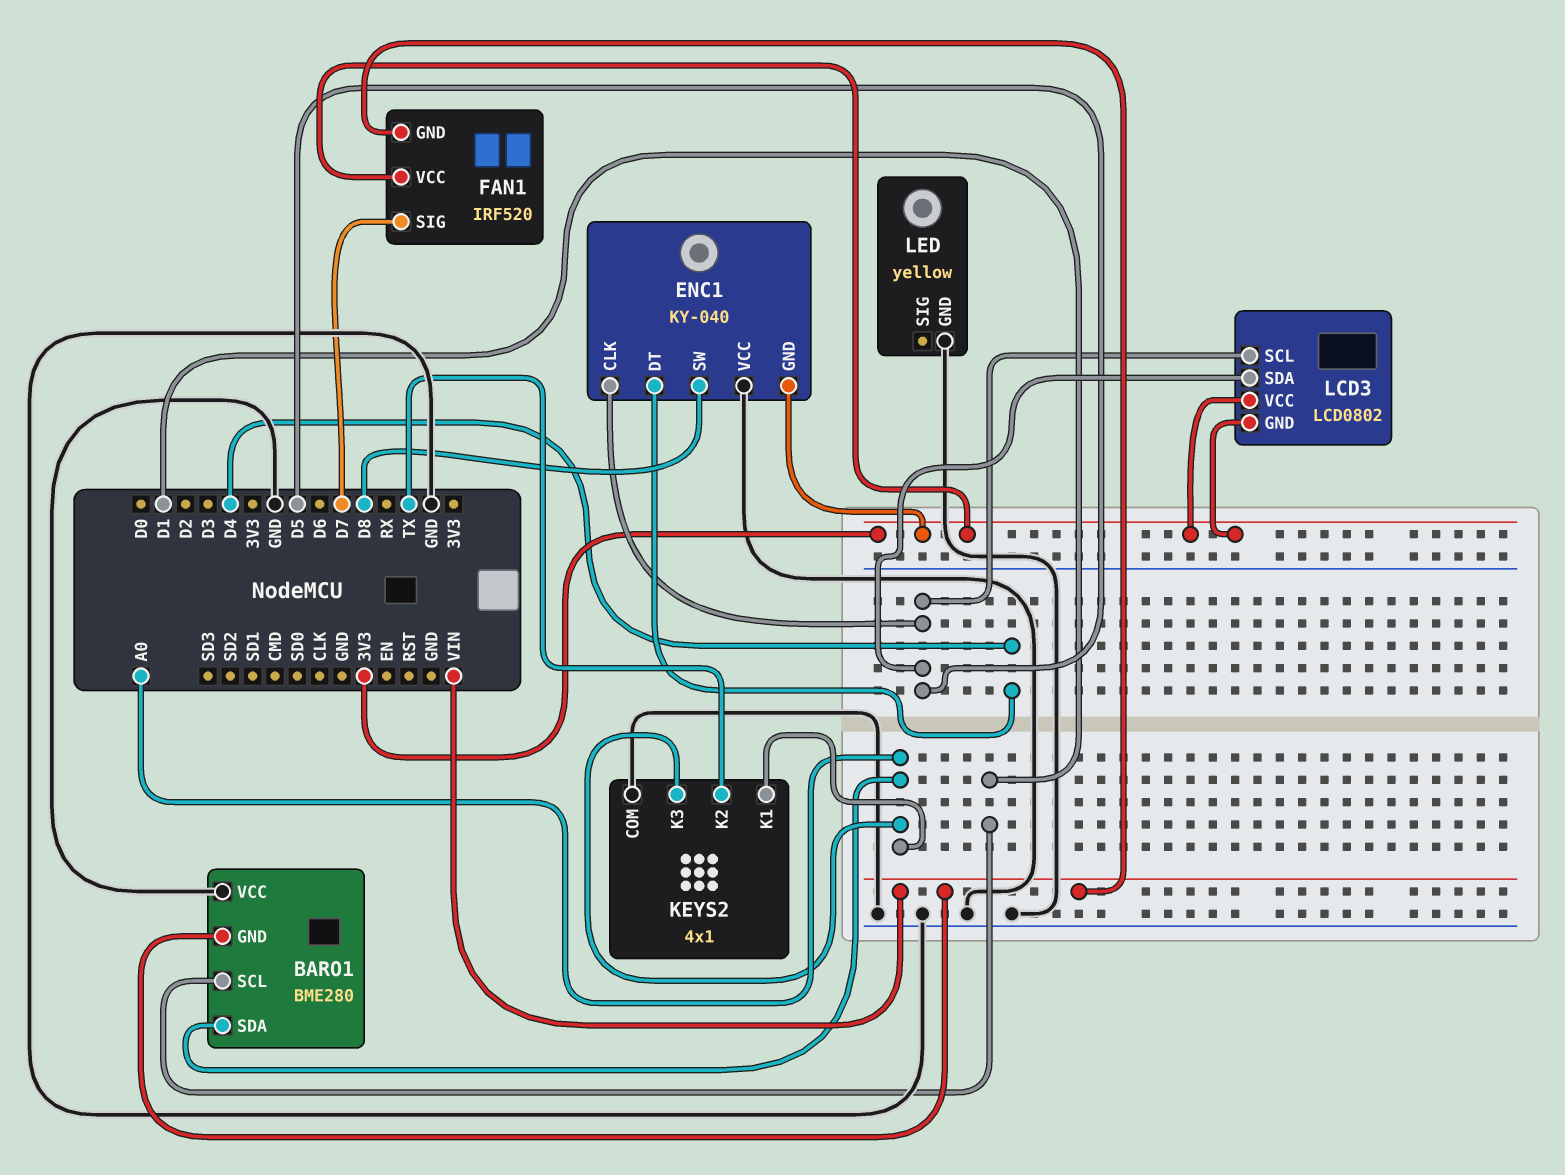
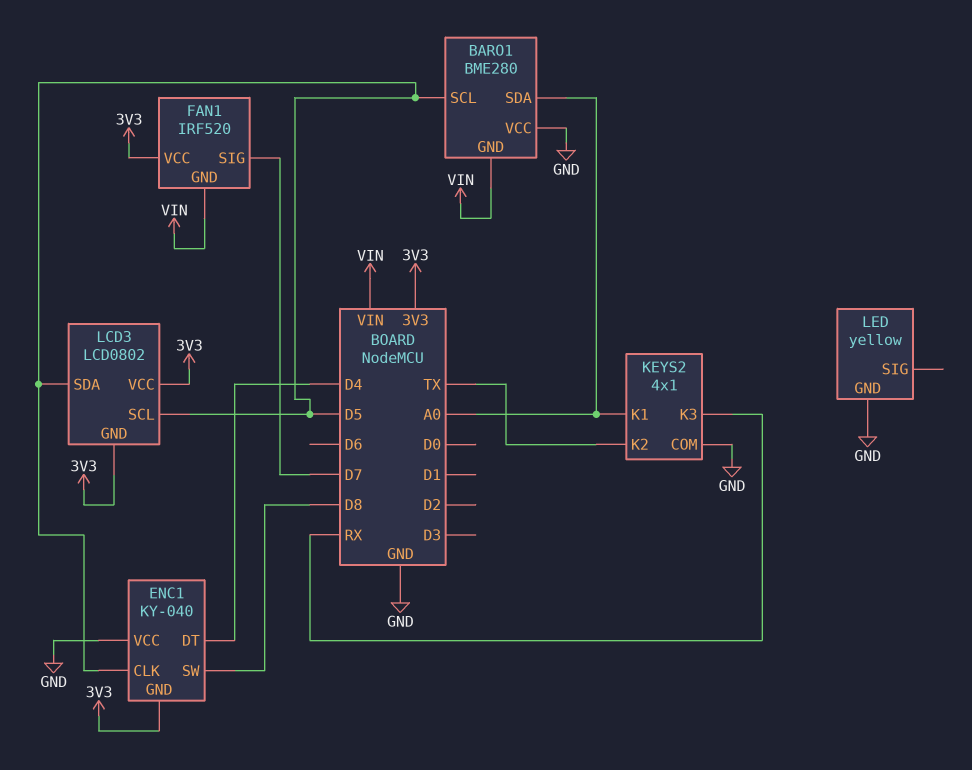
BARO1 pin SCL: D1 -> D5
KEYS2 pin K3: A0 -> RX

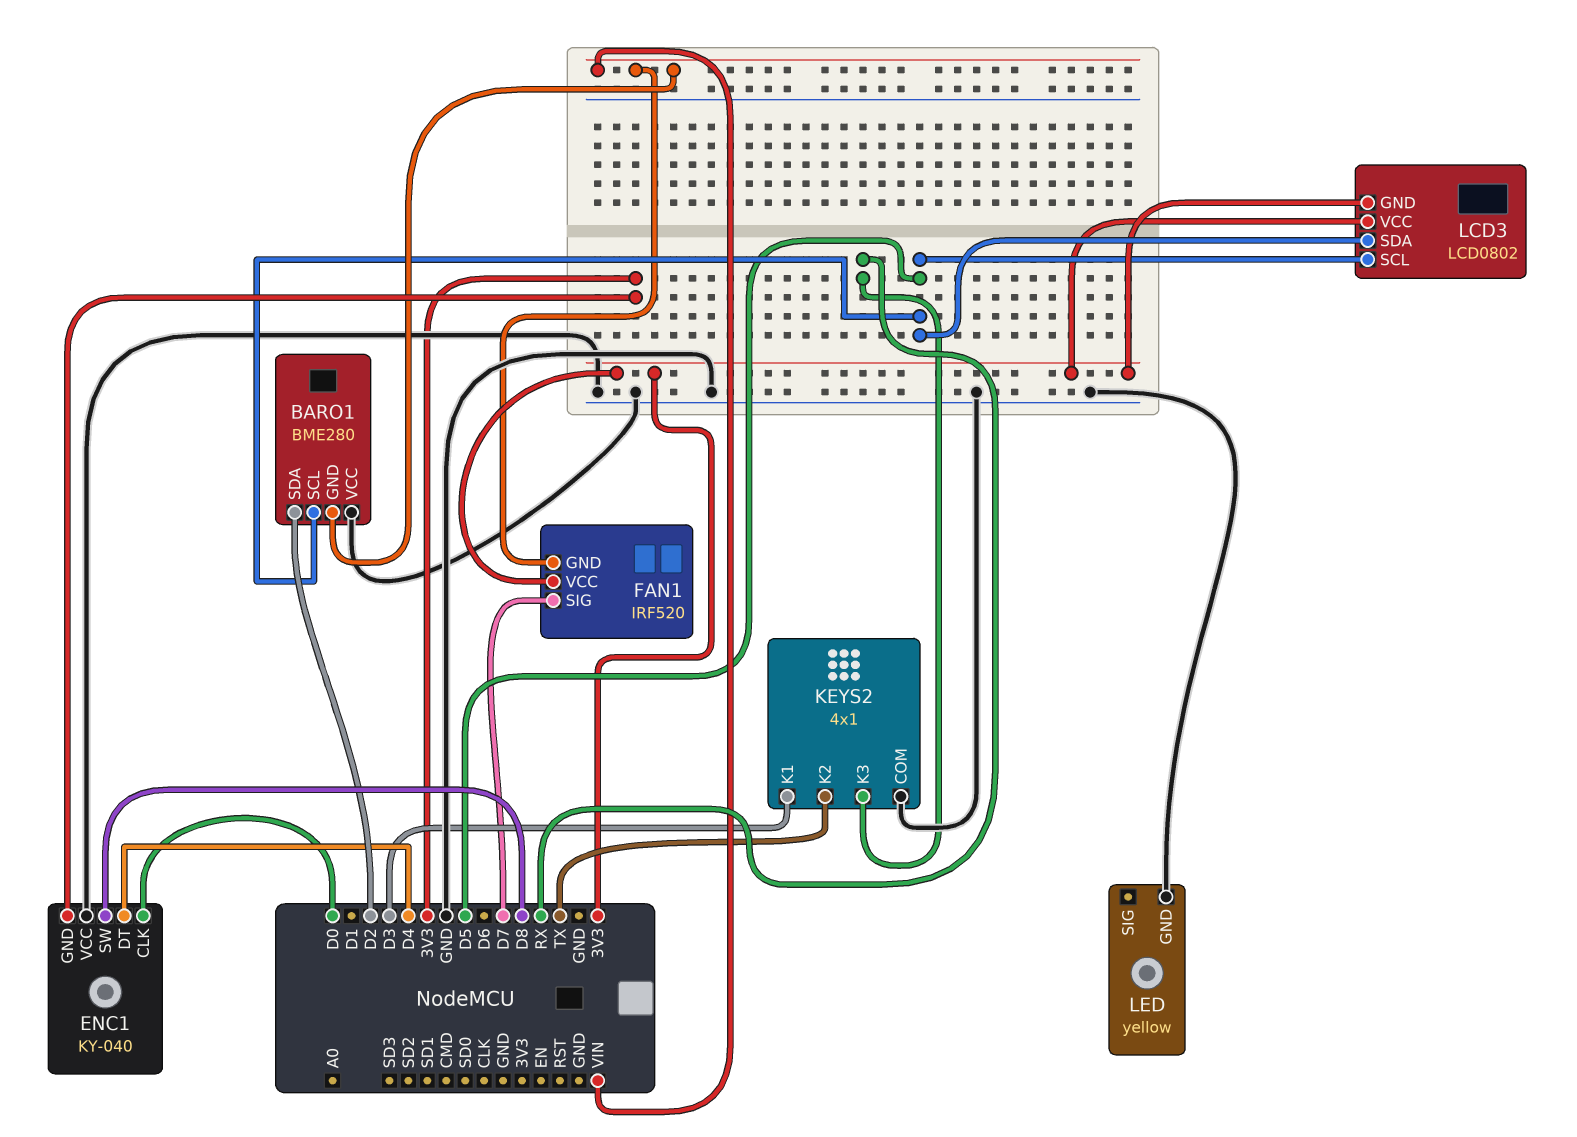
BARO1 pin SDA: A0 -> D2
ENC1 pin CLK: D5 -> D0
KEYS2 pin K1: A0 -> D3

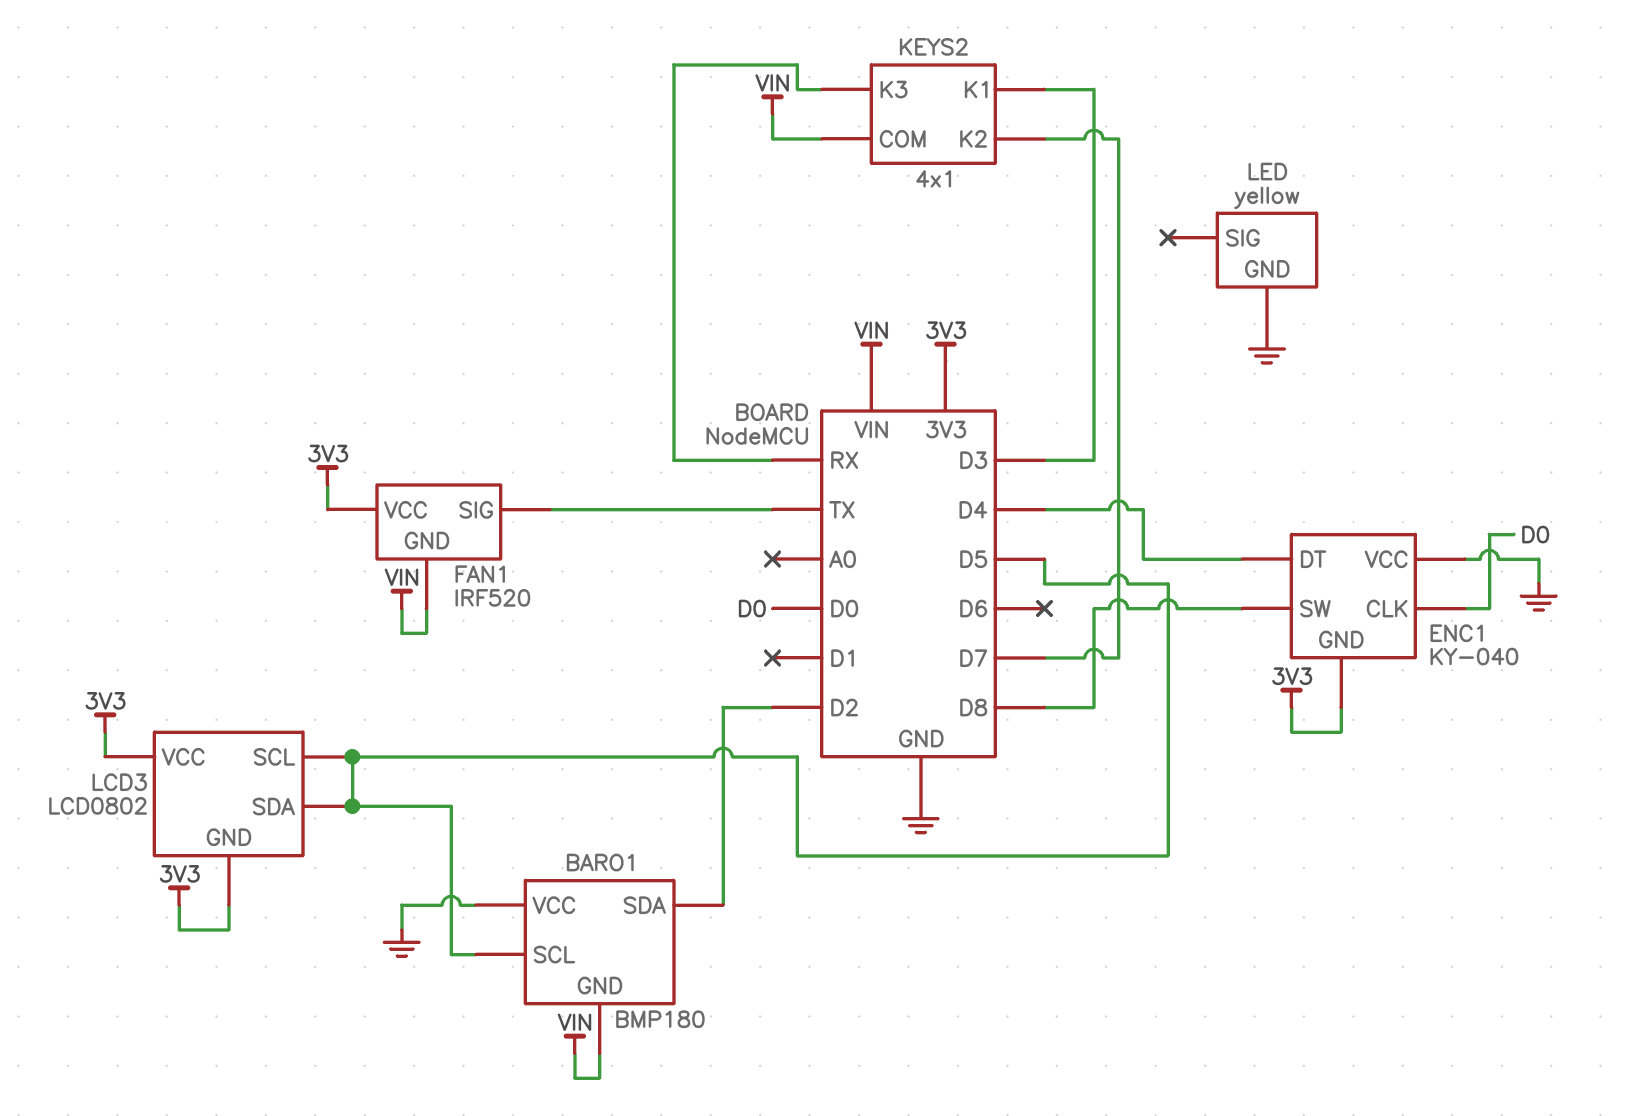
BARO1: BME280 -> BMP180
FAN1 pin SIG: D7 -> TX
KEYS2 pin COM: GND -> VIN
KEYS2 pin K2: TX -> D7

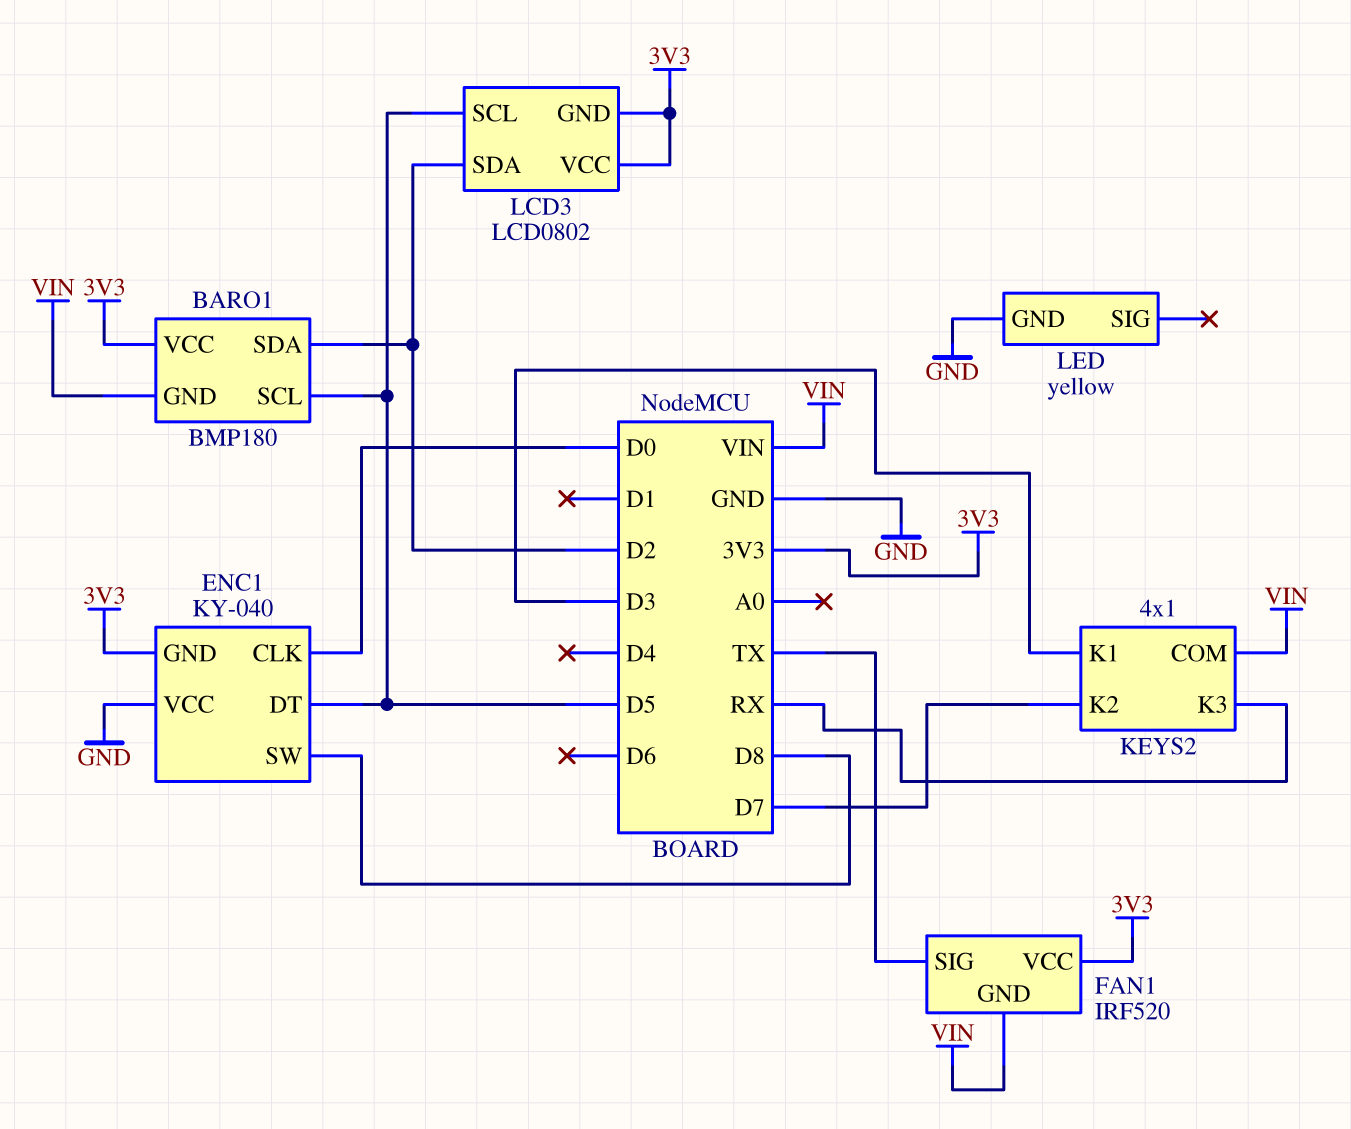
BARO1 pin VCC: GND -> 3V3
ENC1 pin DT: D4 -> D5
LCD3 pin SDA: D5 -> D2

